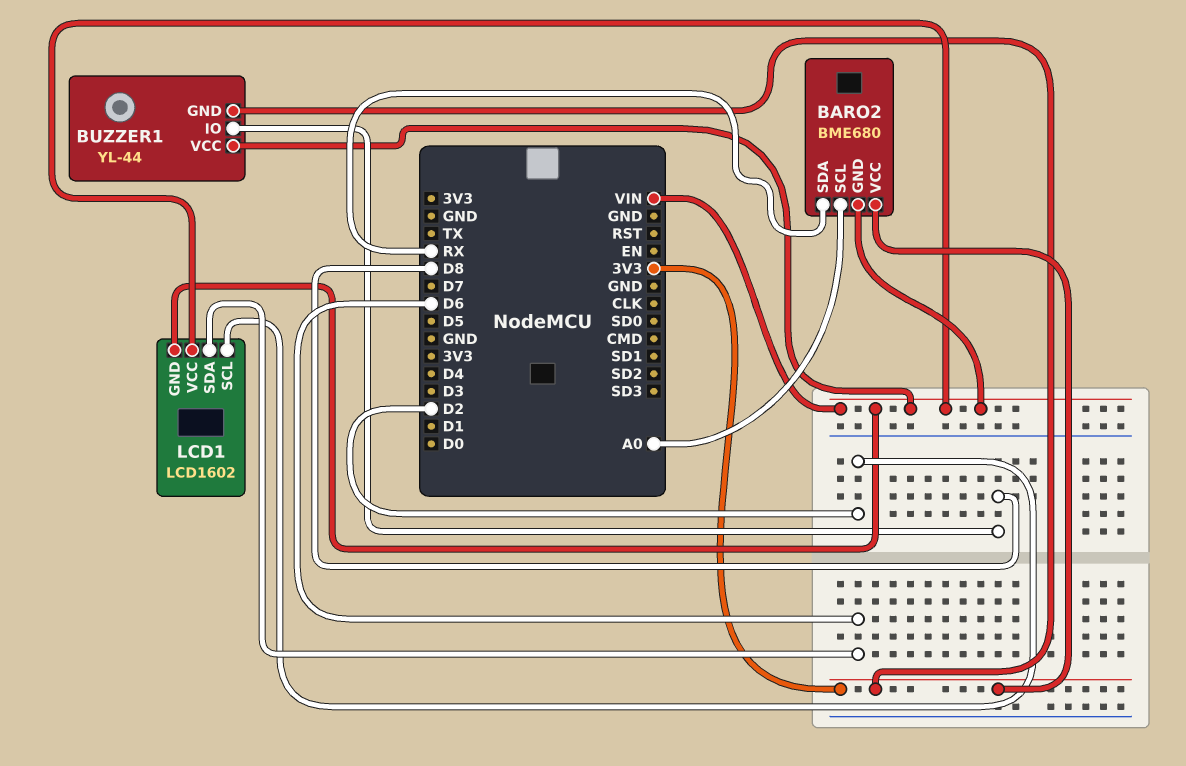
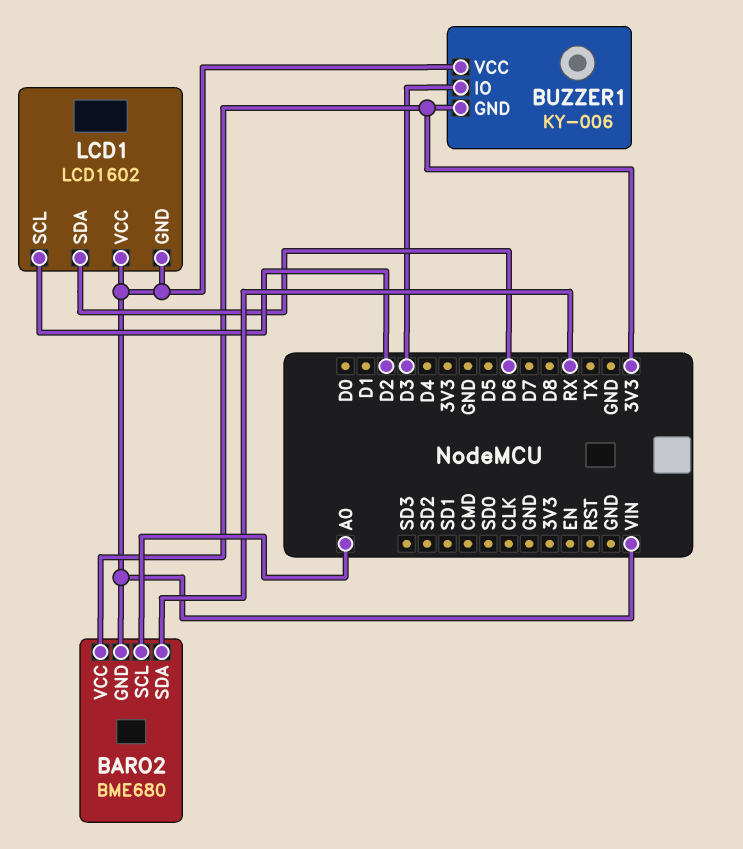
BUZZER1: YL-44 -> KY-006
BUZZER1 pin IO: D8 -> D3

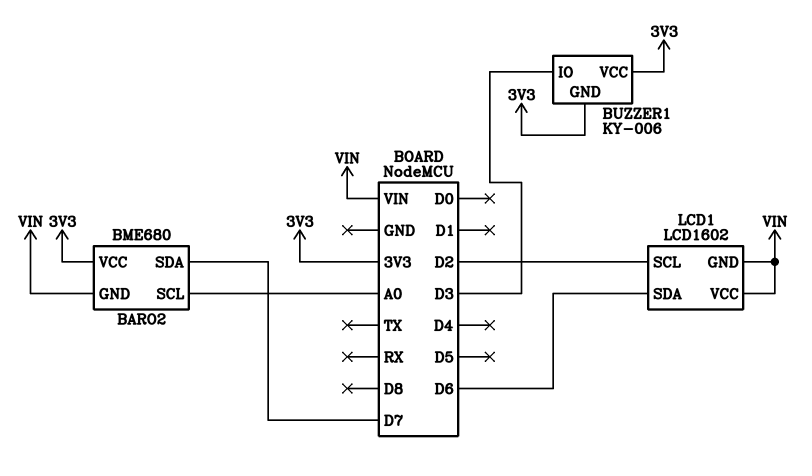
BARO2 pin SDA: RX -> D7
BUZZER1 pin VCC: VIN -> 3V3

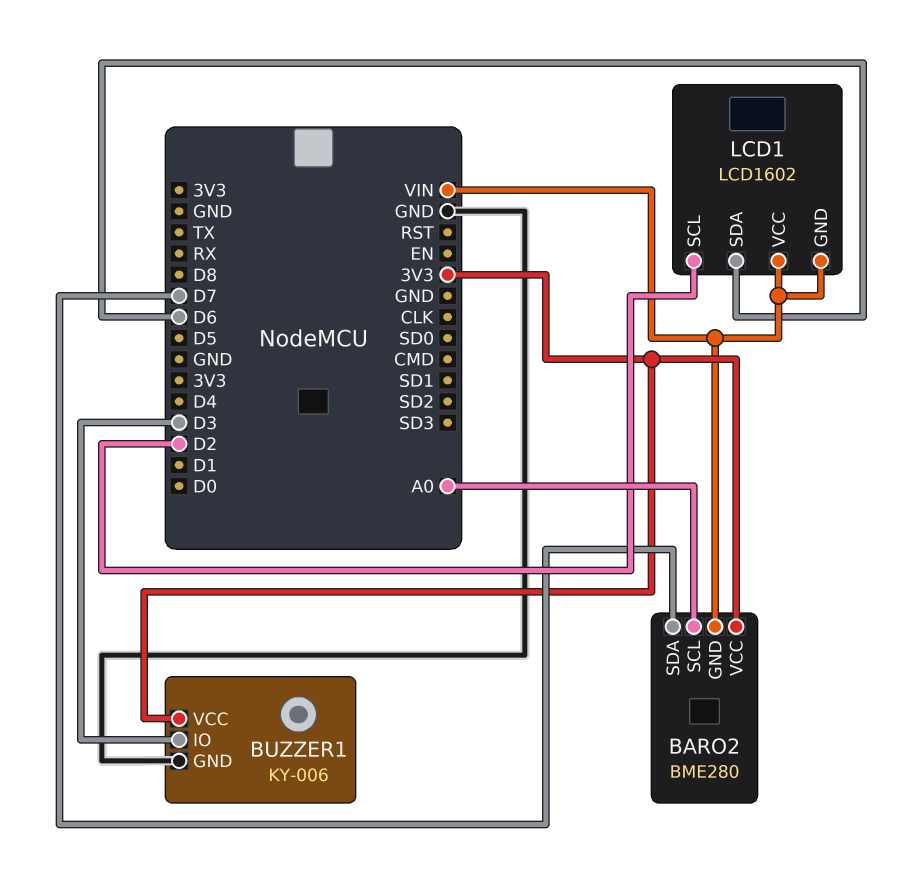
BARO2: BME680 -> BME280
BUZZER1 pin GND: 3V3 -> GND

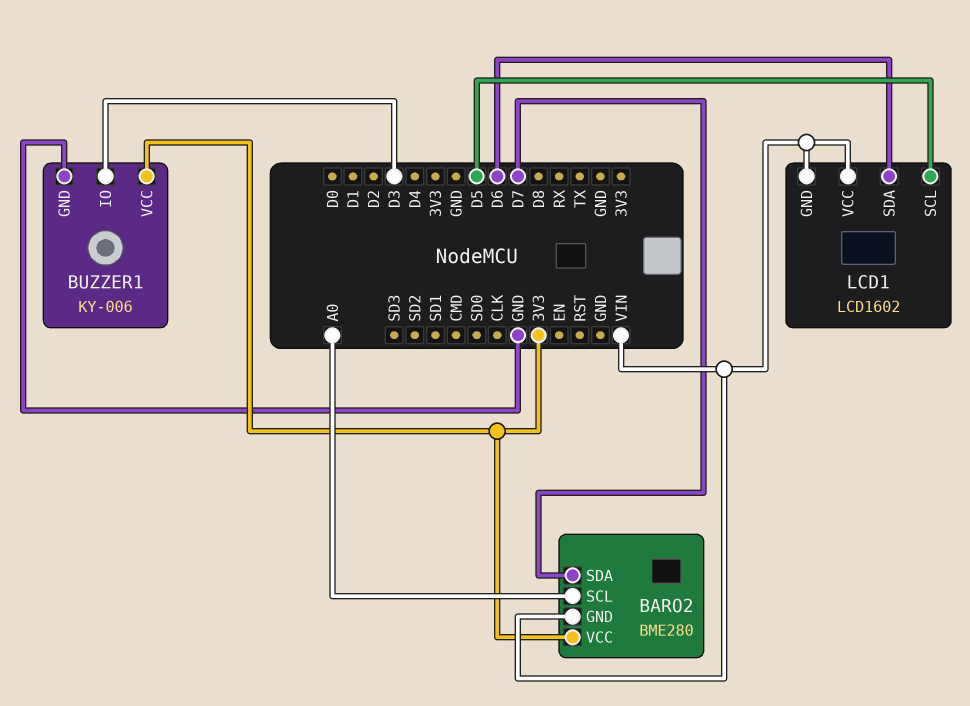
LCD1 pin SCL: D2 -> D5

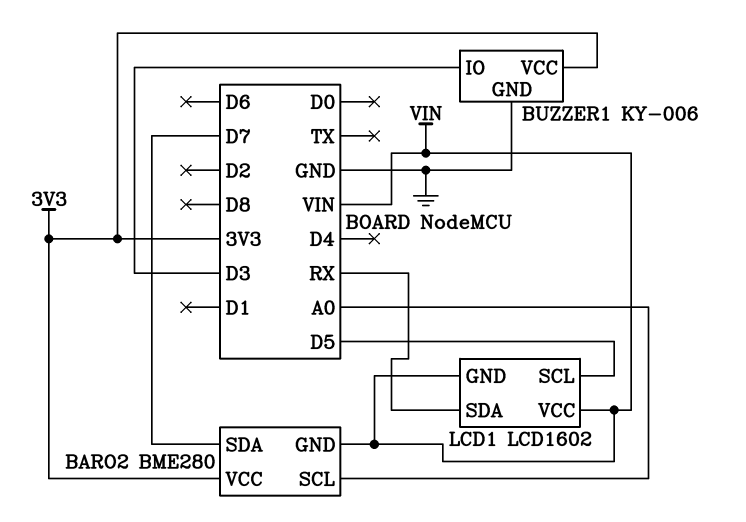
LCD1 pin SDA: D6 -> RX

